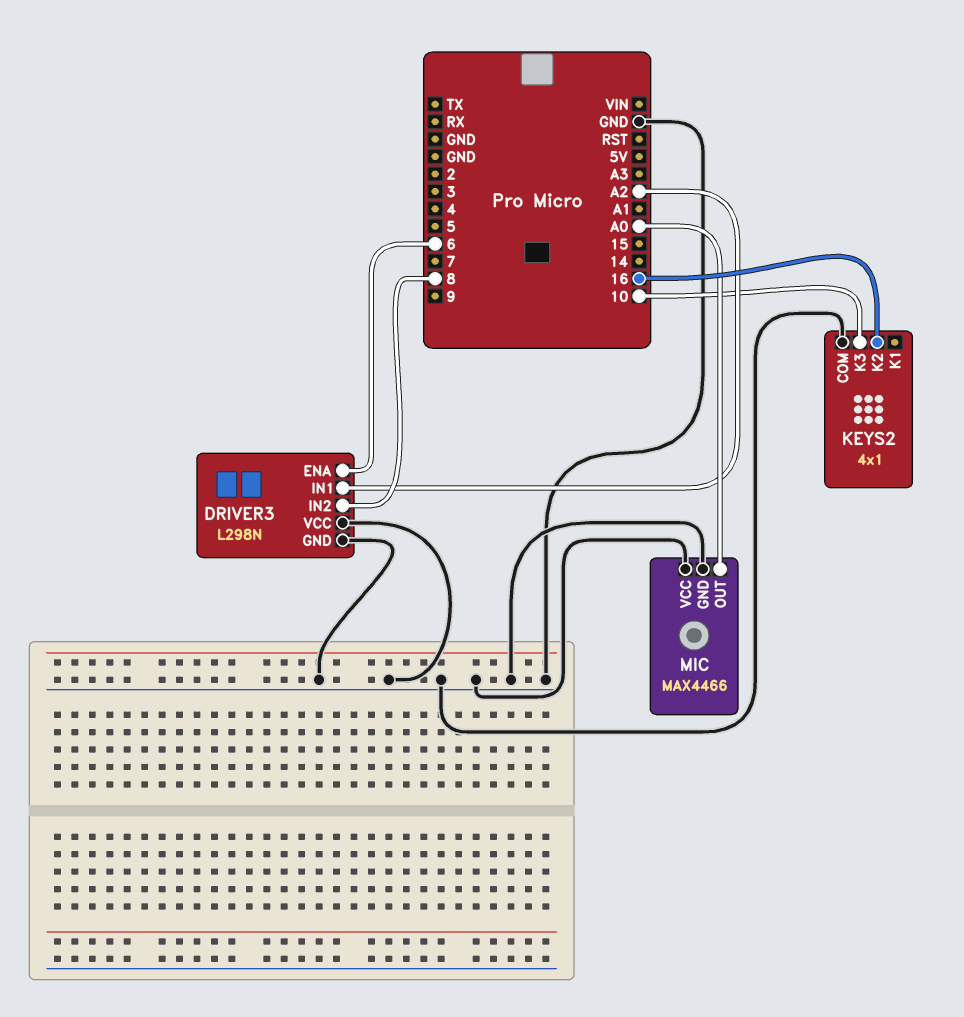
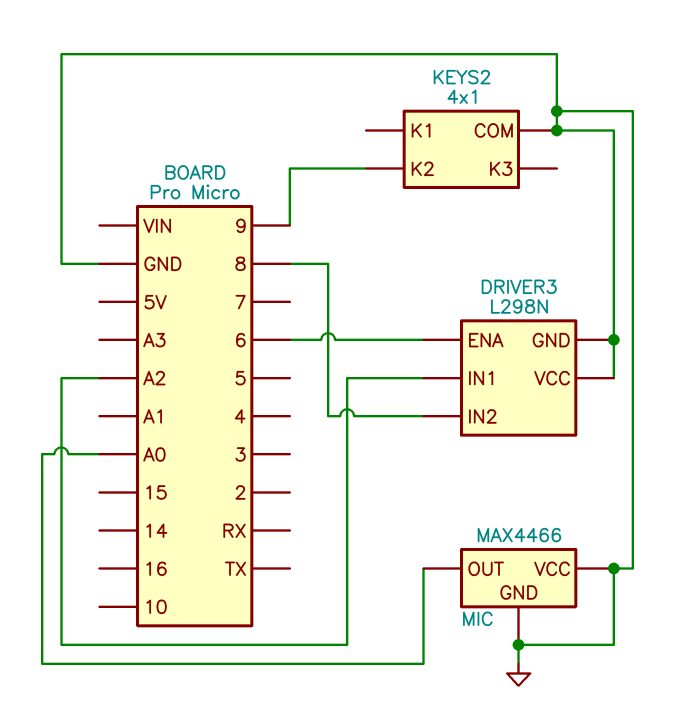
KEYS2 pin K2: 16 -> 9
KEYS2 pin K3: 10 -> none

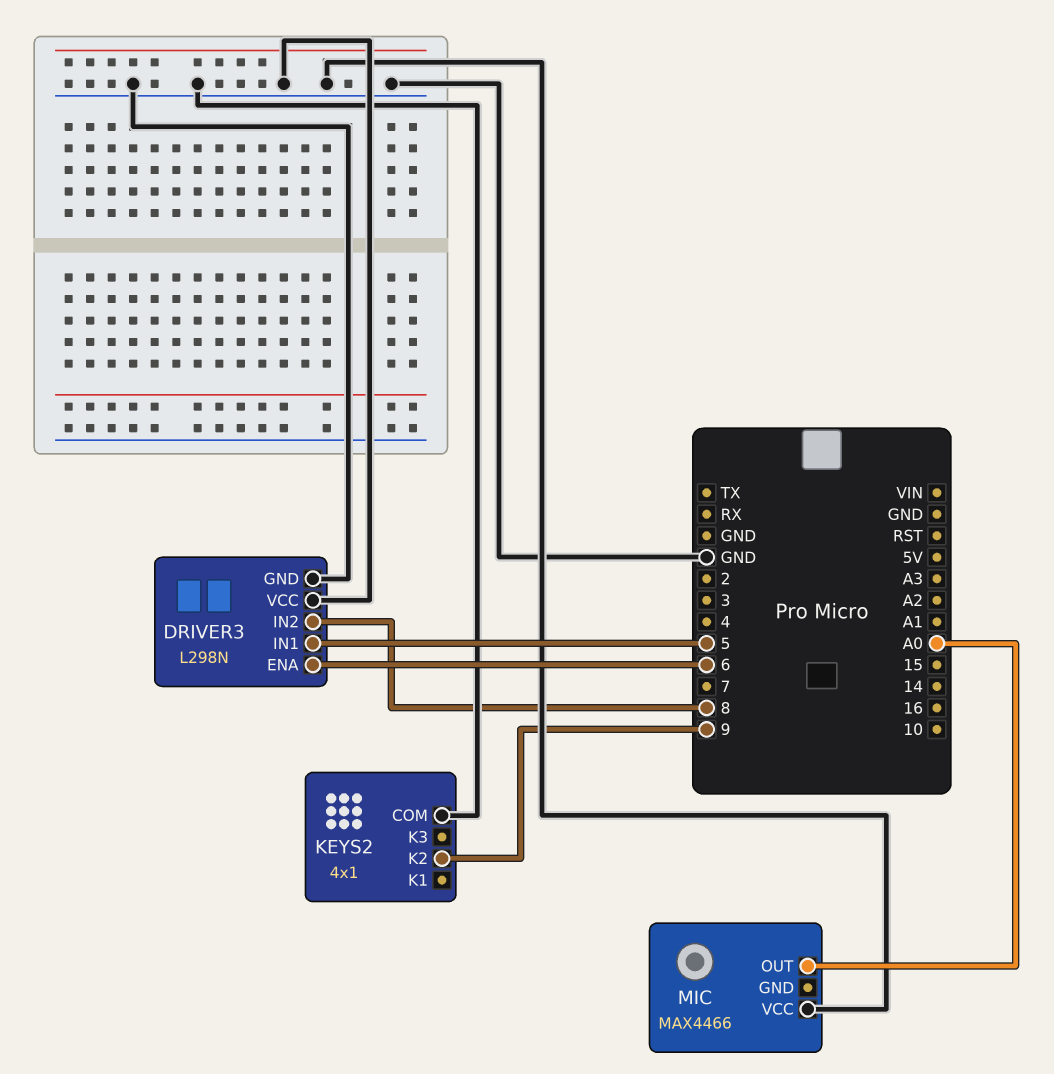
DRIVER3 pin IN1: A2 -> 5
MIC pin GND: GND -> none

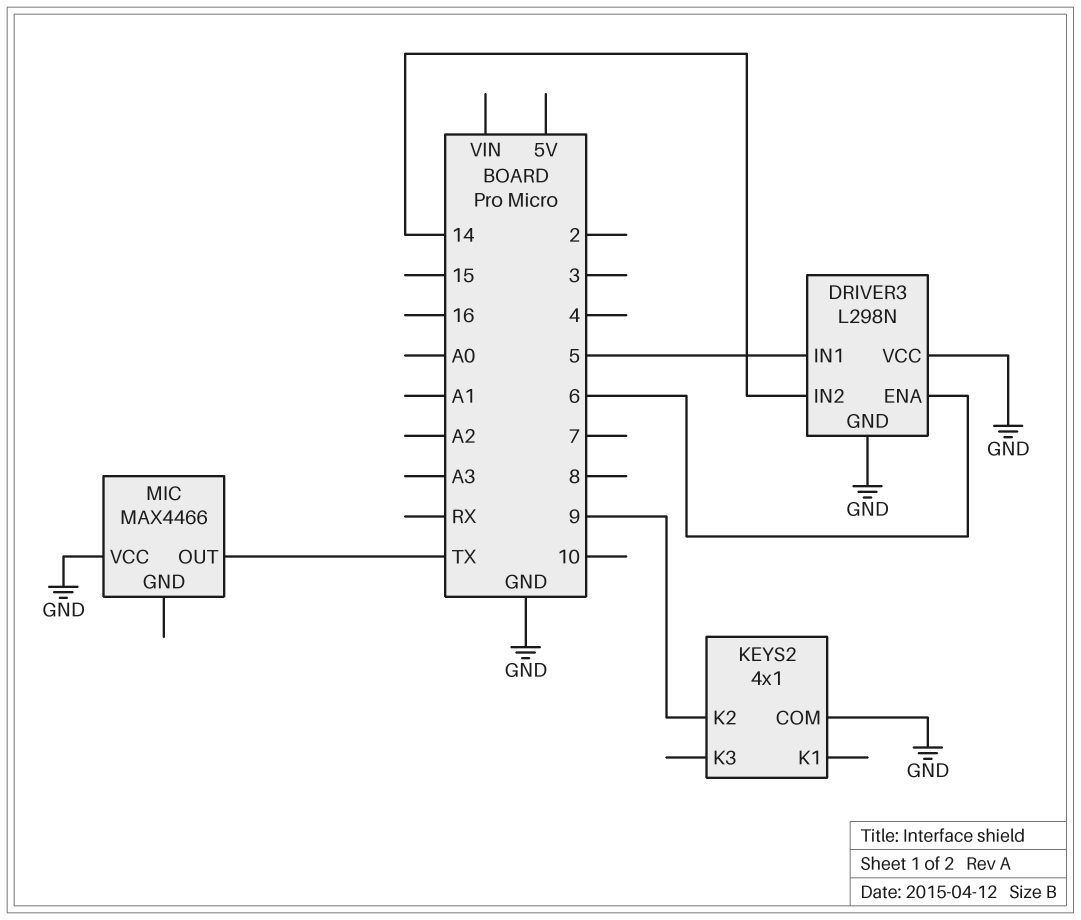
DRIVER3 pin IN2: 8 -> 14
MIC pin OUT: A0 -> TX

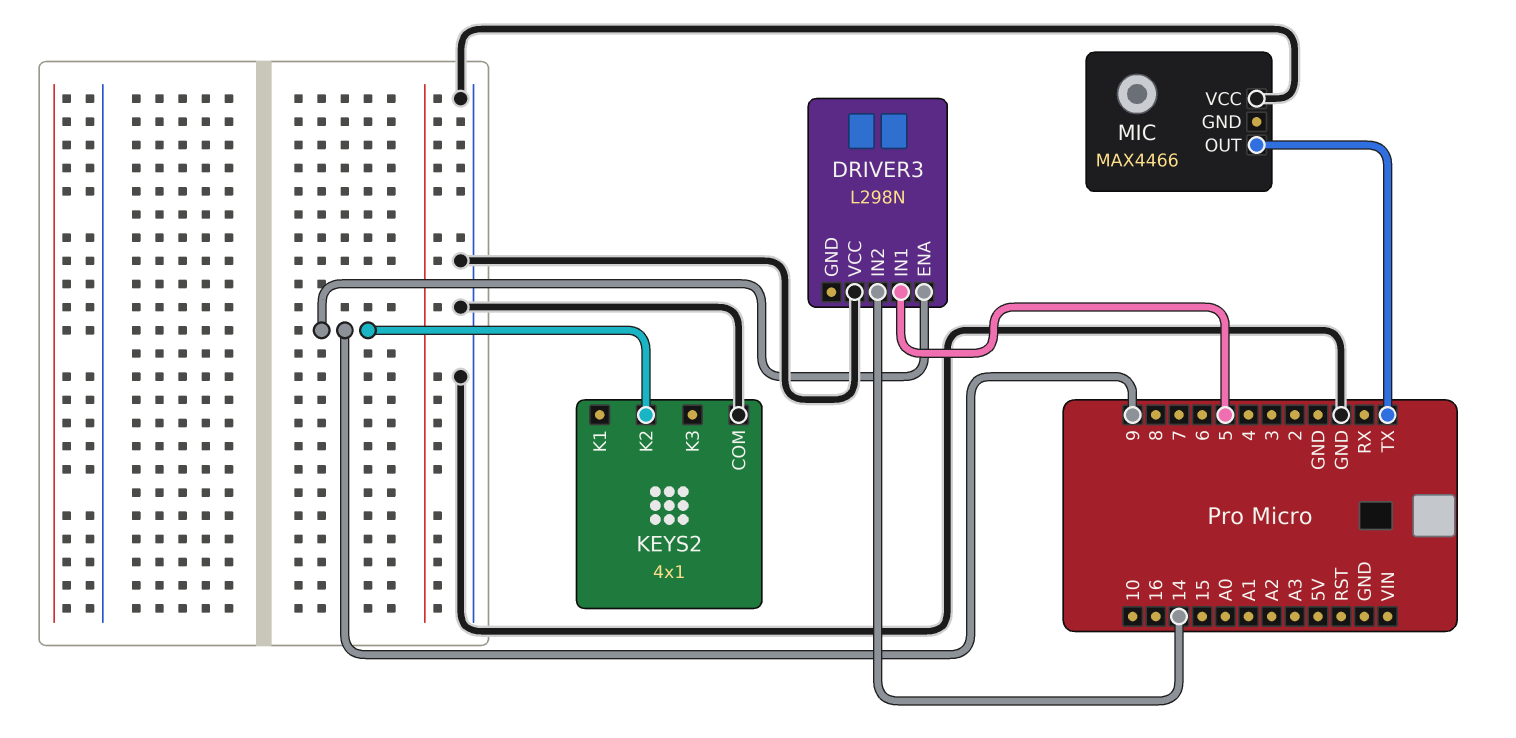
DRIVER3 pin ENA: 6 -> 9
DRIVER3 pin GND: GND -> none

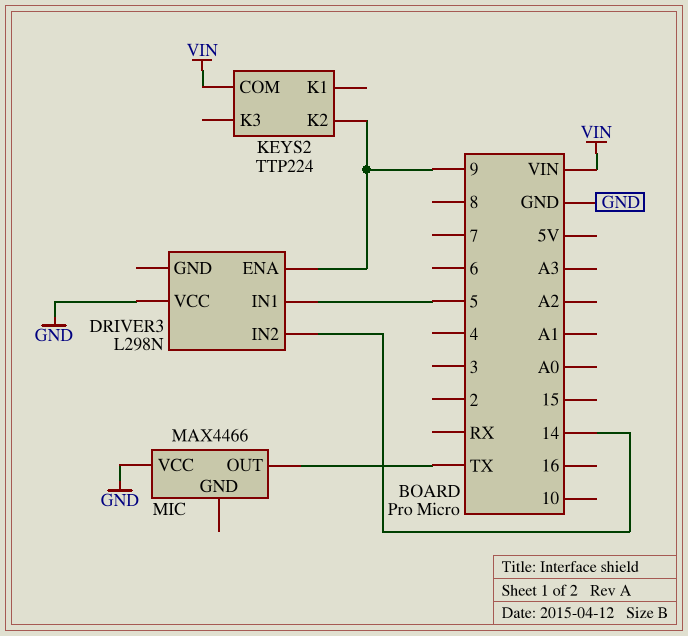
KEYS2: 4x1 -> TTP224
KEYS2 pin COM: GND -> VIN

